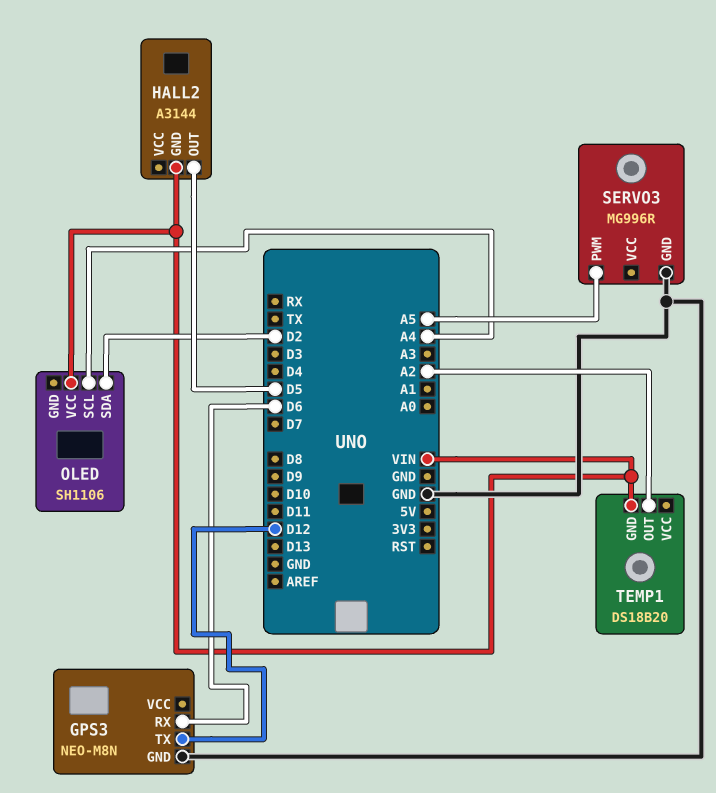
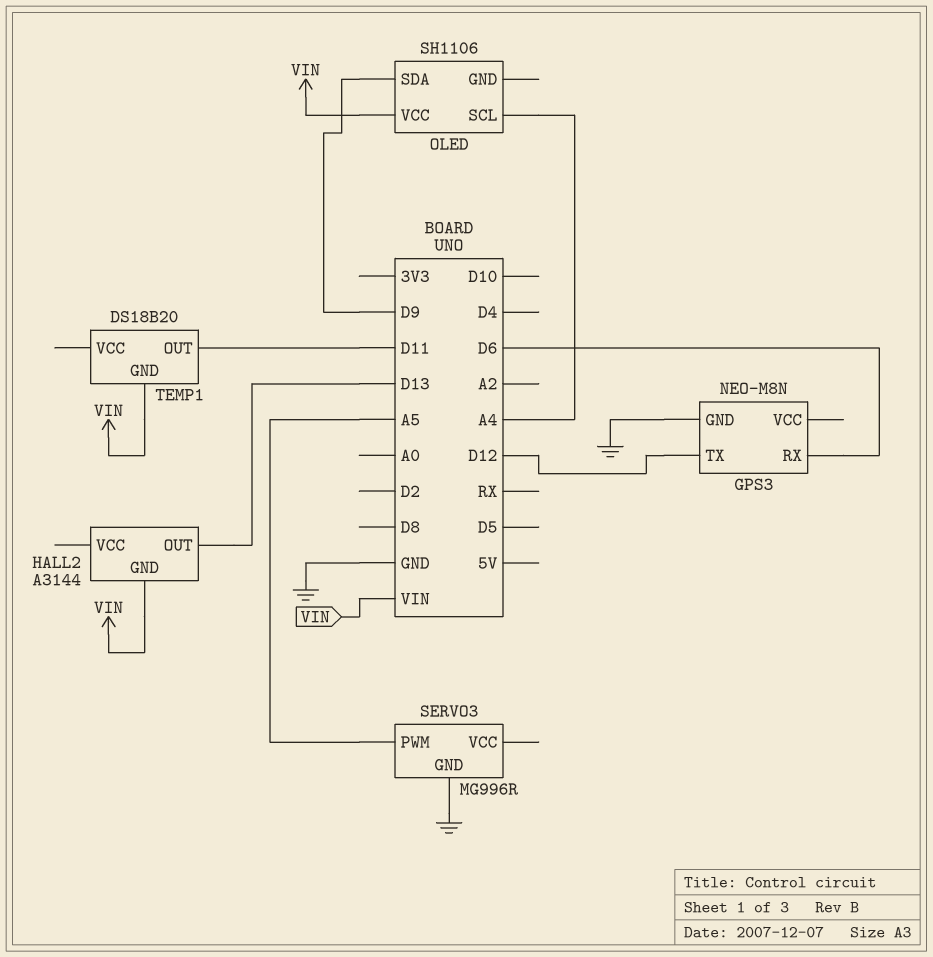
HALL2 pin OUT: D5 -> D13
OLED pin SDA: D2 -> D9
TEMP1 pin OUT: A2 -> D11

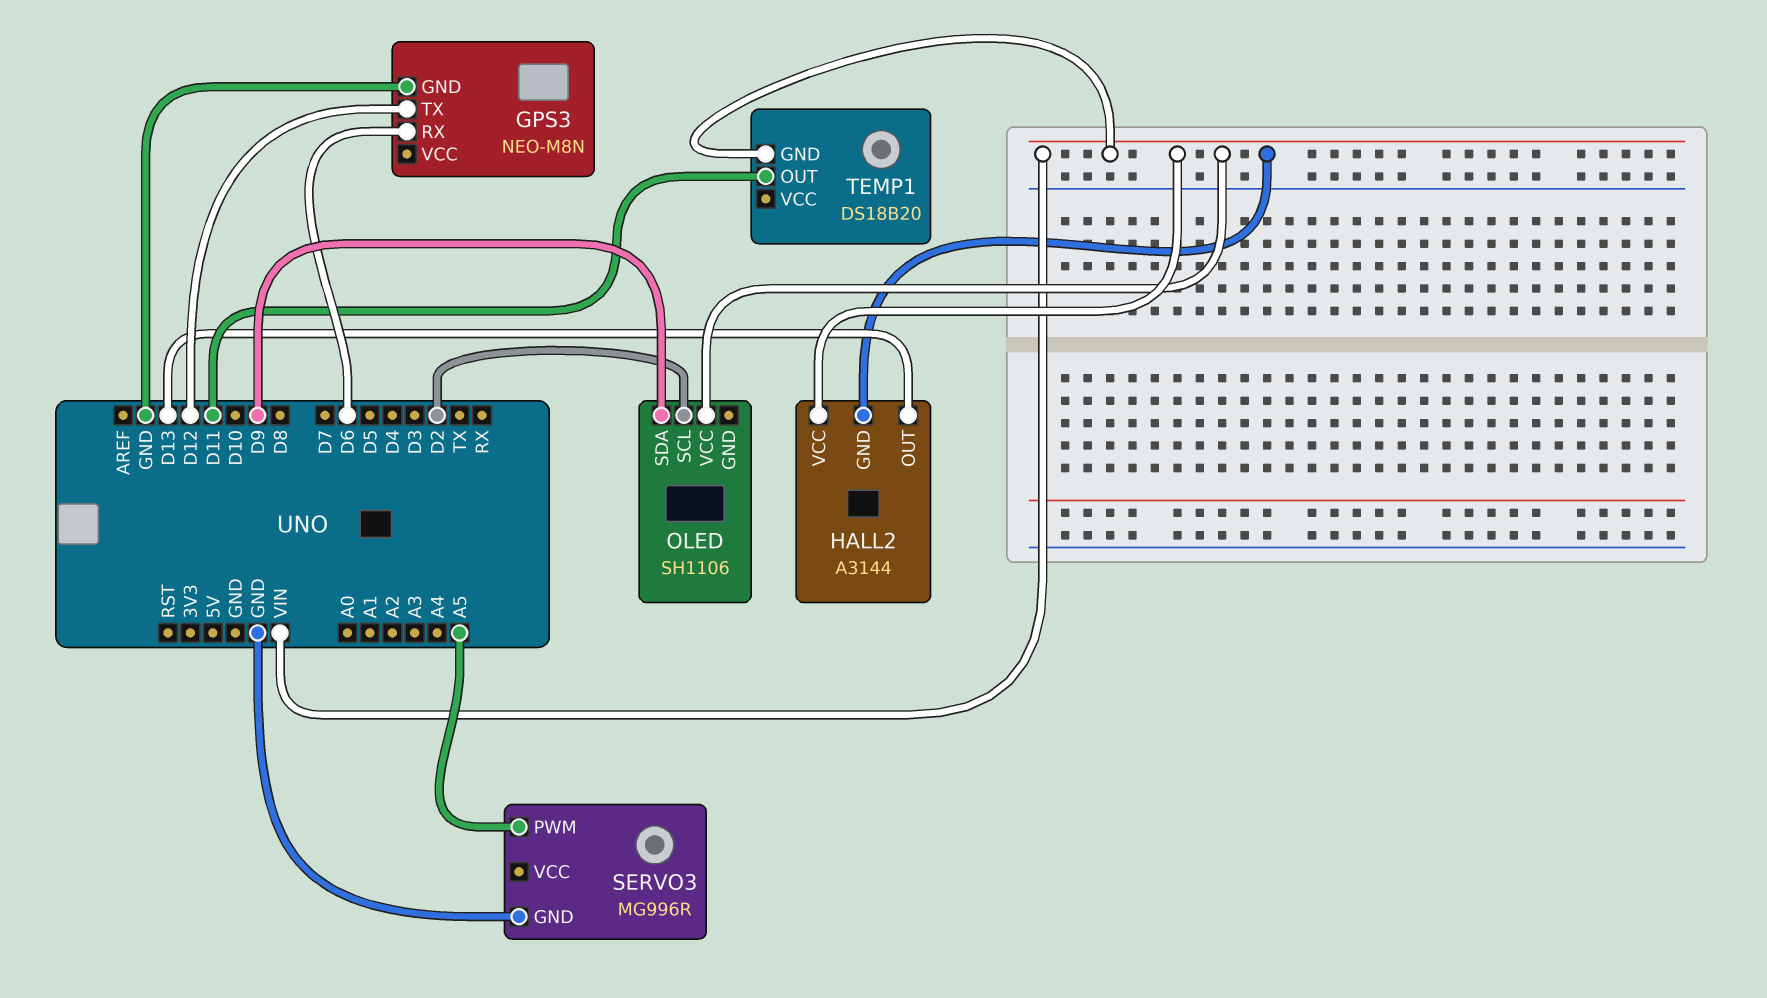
HALL2 pin VCC: none -> VIN
OLED pin SCL: A4 -> D2

